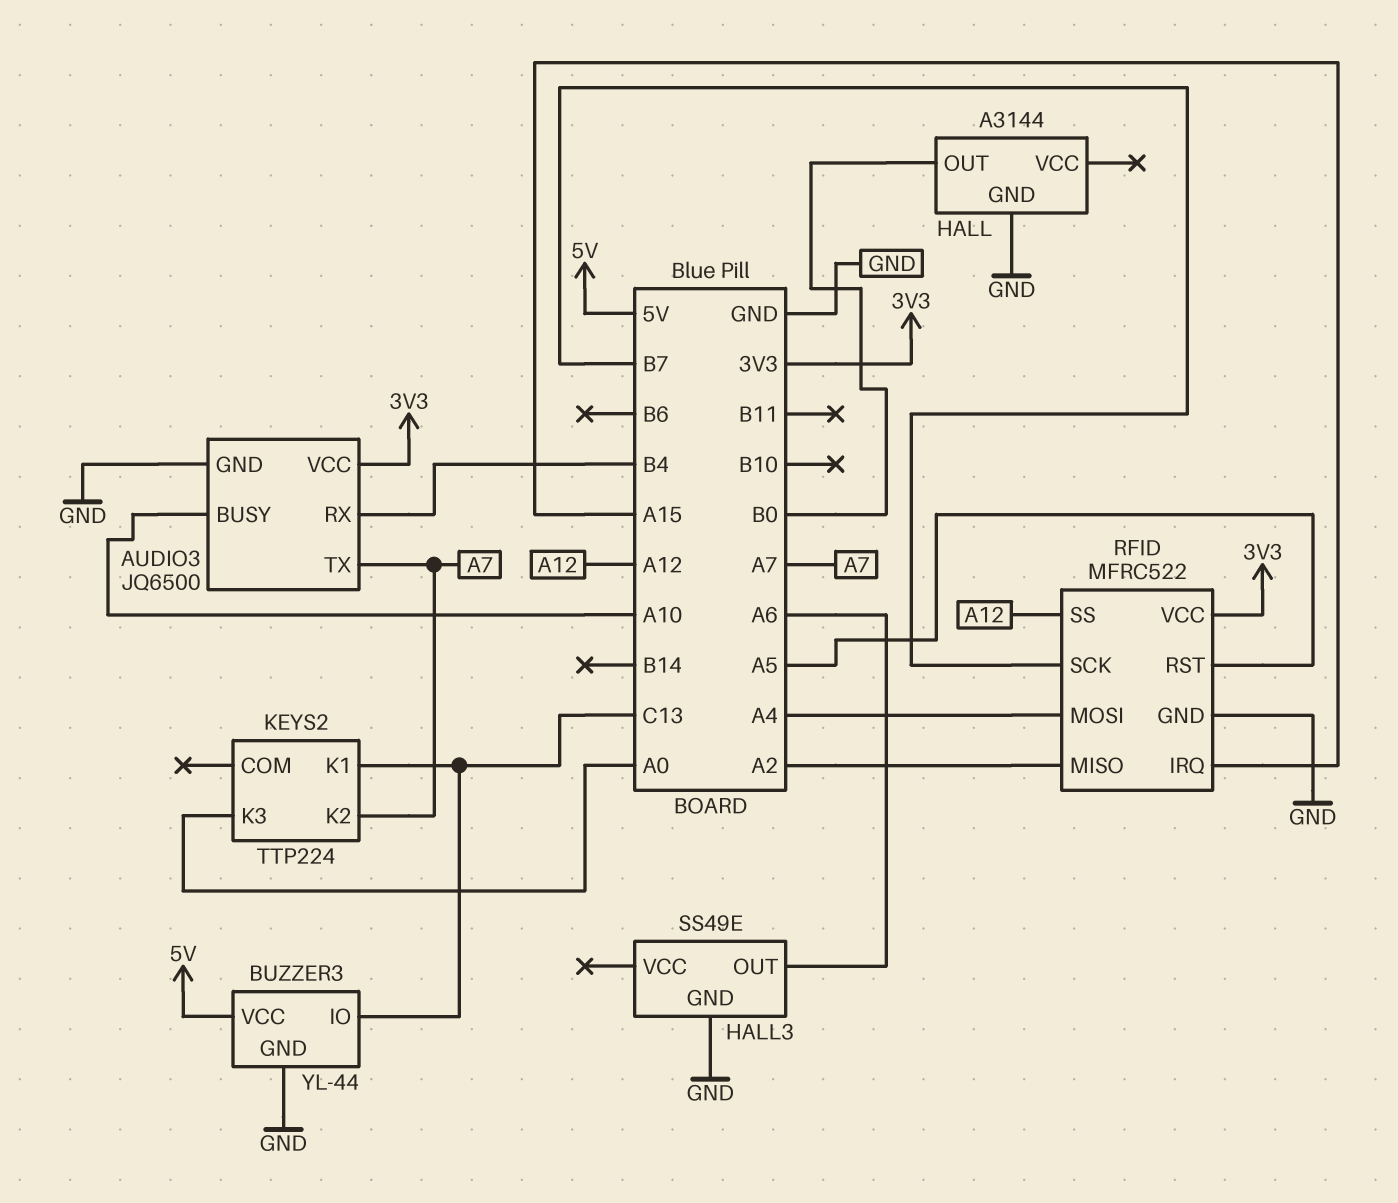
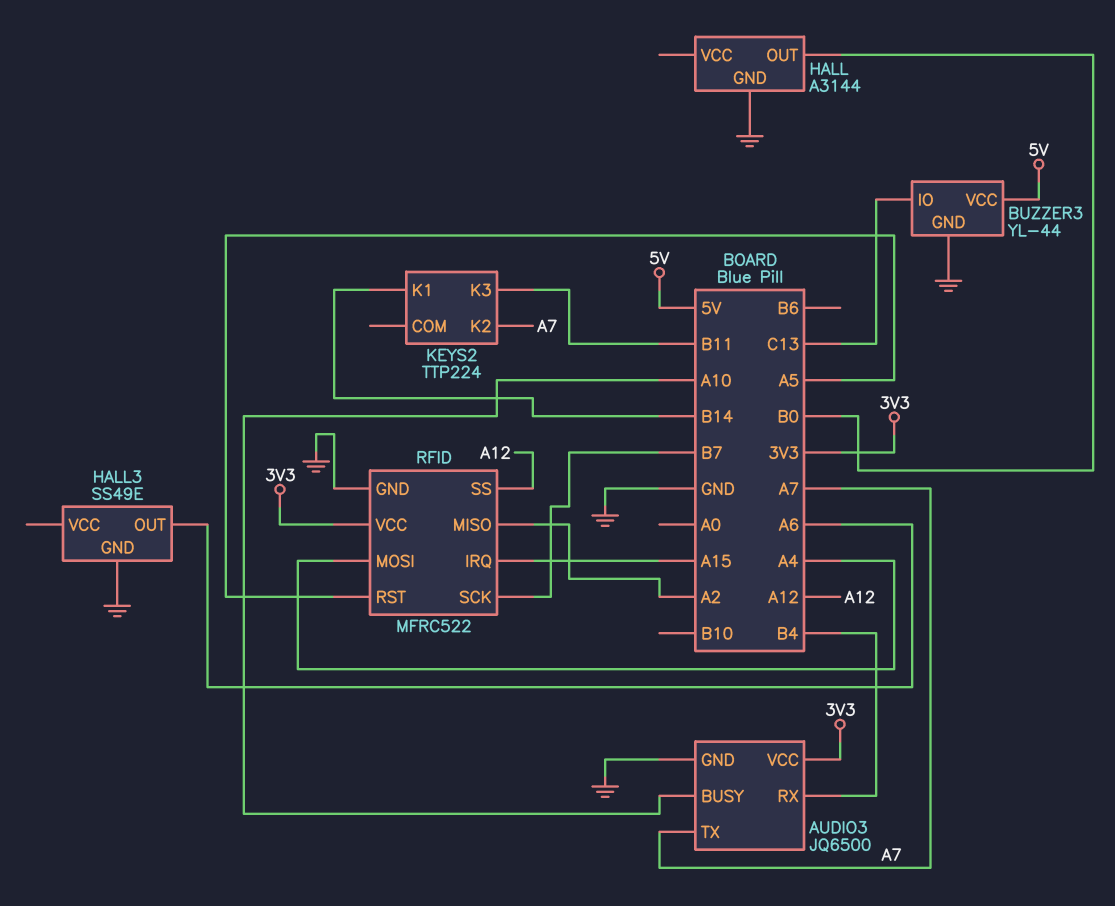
KEYS2 pin K1: C13 -> B14
KEYS2 pin K3: A0 -> B11

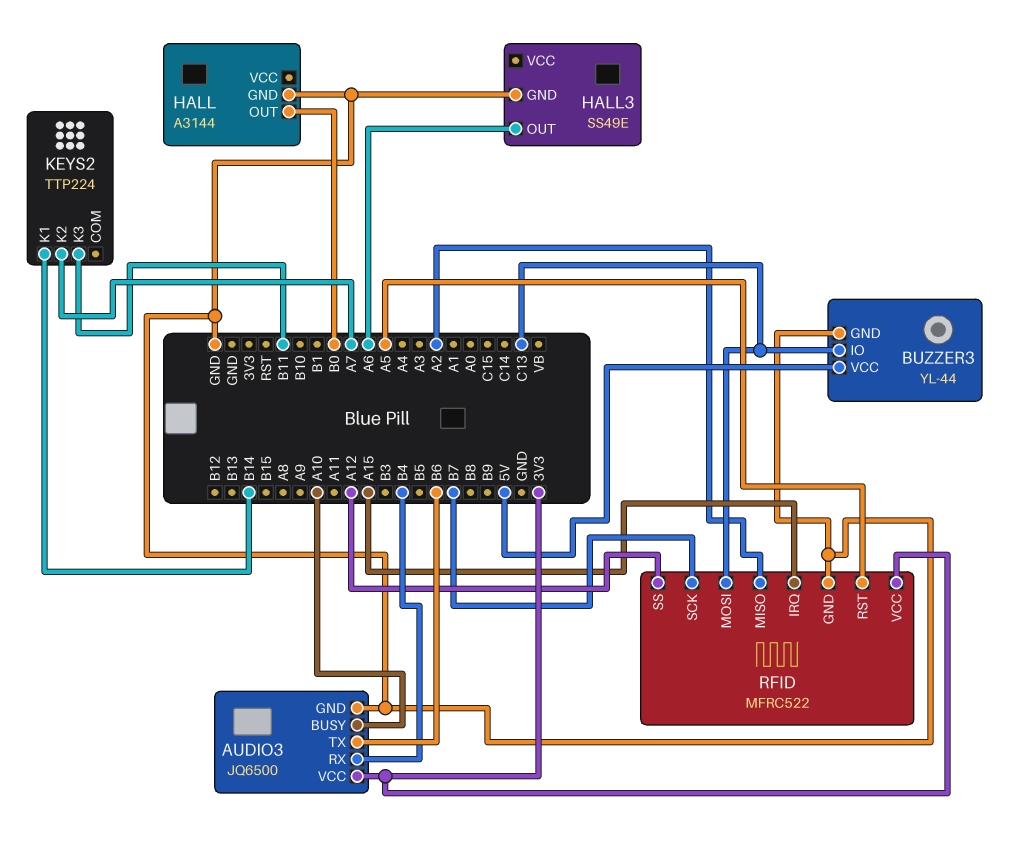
AUDIO3 pin TX: A7 -> B6
RFID pin MOSI: A4 -> C13

